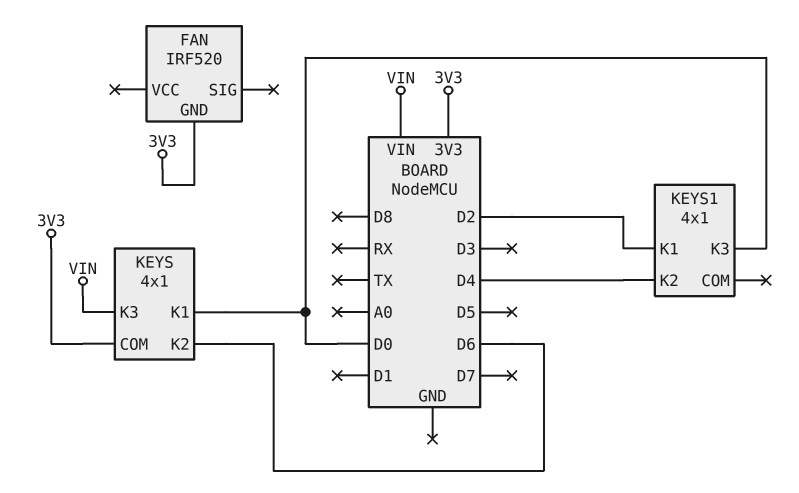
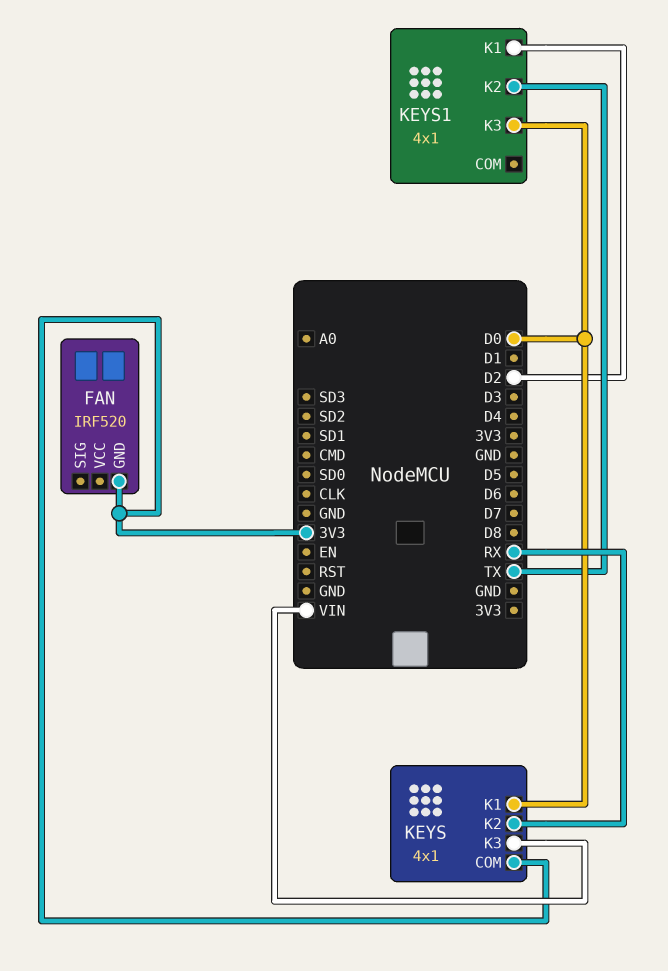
KEYS pin K2: D6 -> RX
KEYS1 pin K2: D4 -> TX

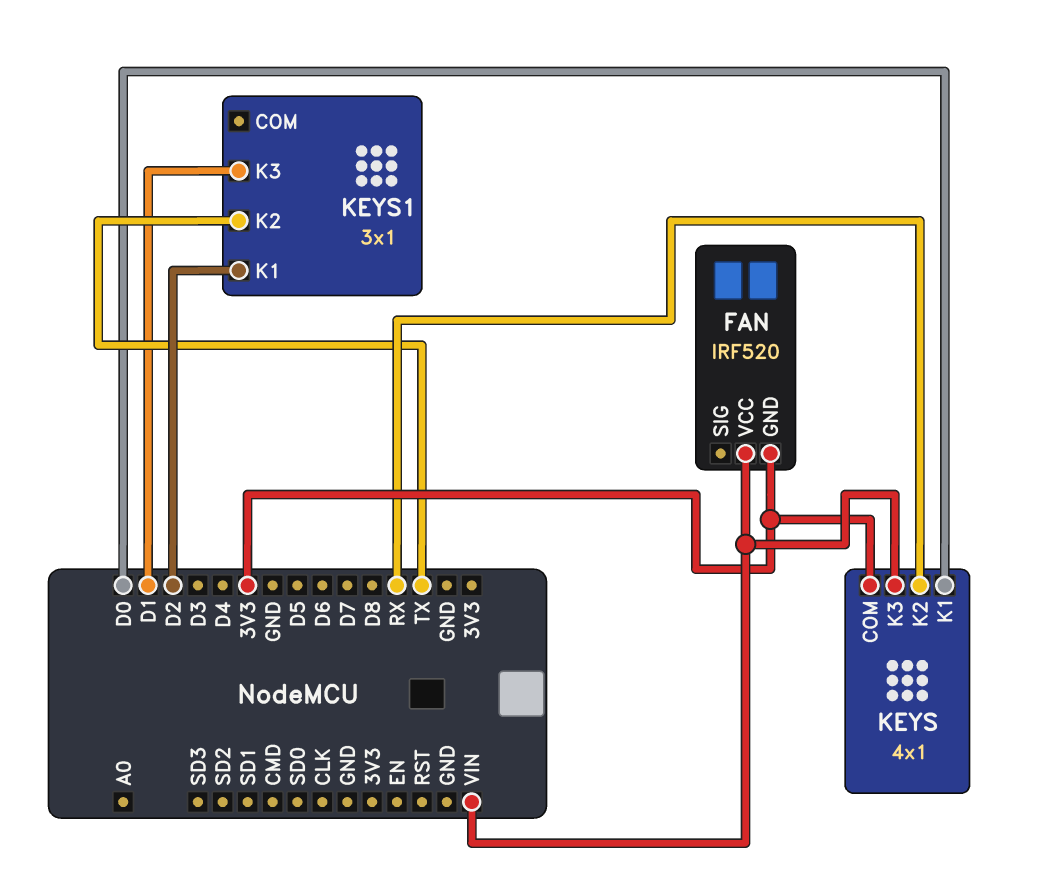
FAN pin VCC: none -> VIN
KEYS1: 4x1 -> 3x1
KEYS1 pin K3: D0 -> D1

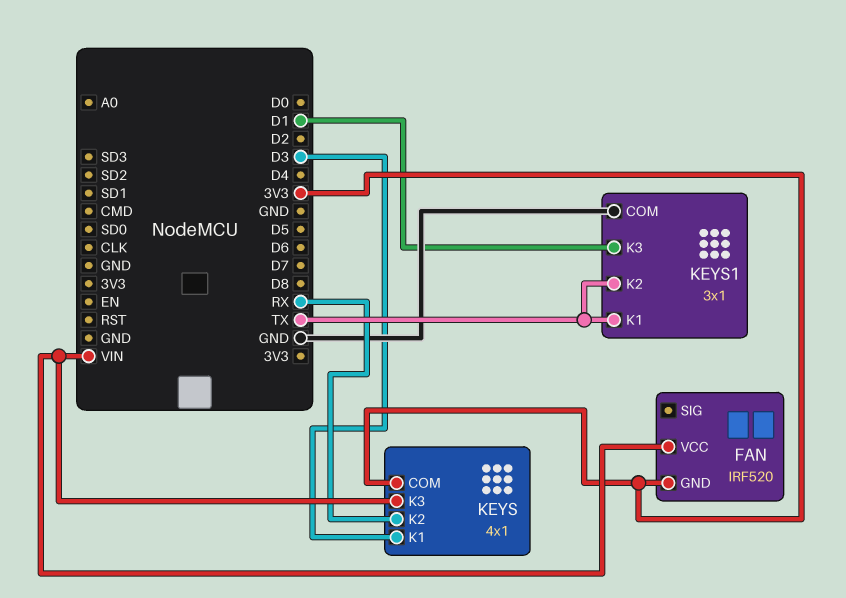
KEYS pin K1: D0 -> D3
KEYS1 pin COM: none -> GND
KEYS1 pin K1: D2 -> TX

